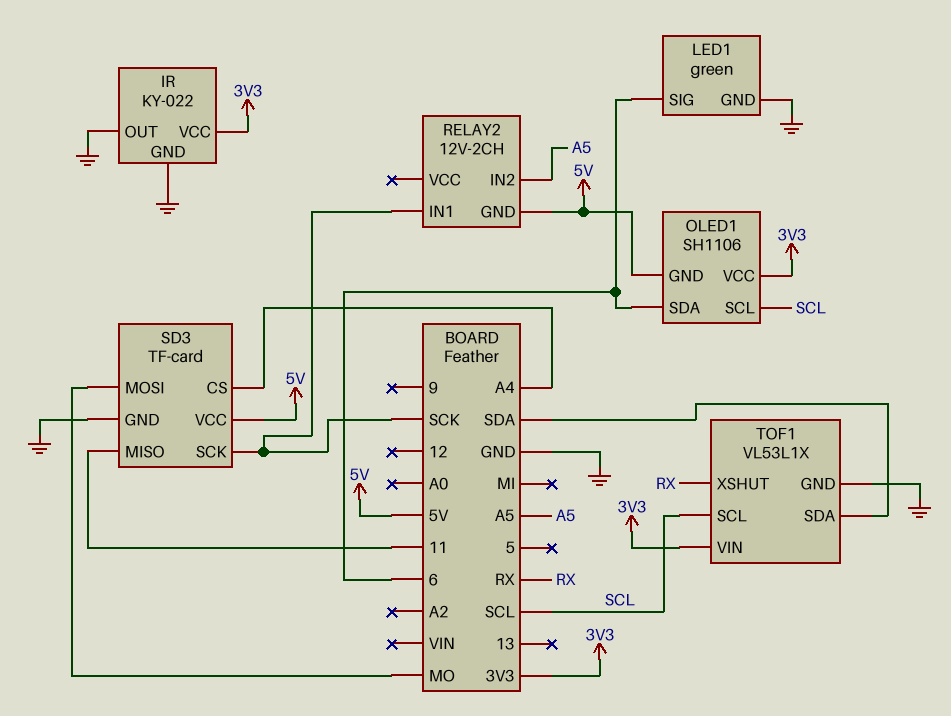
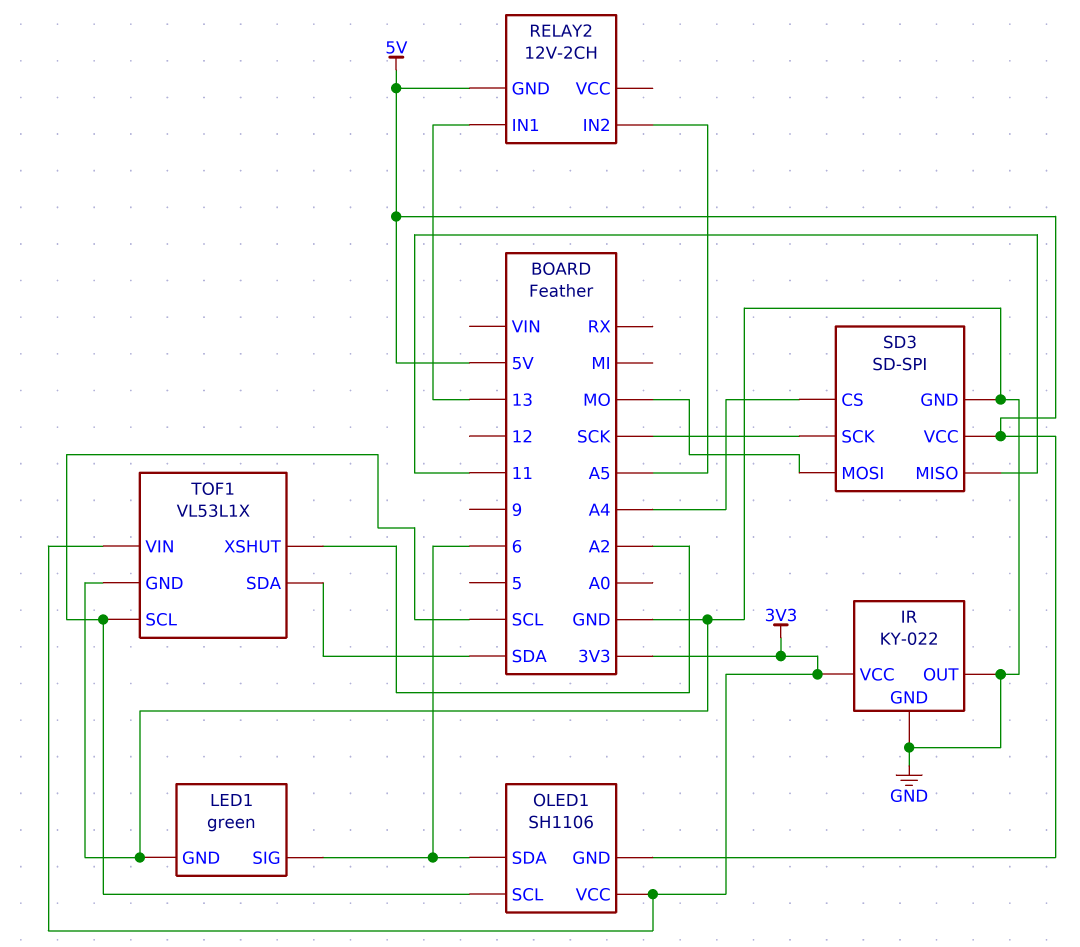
RELAY2 pin IN1: SCK -> 13
SD3: TF-card -> SD-SPI
TOF1 pin XSHUT: RX -> A2

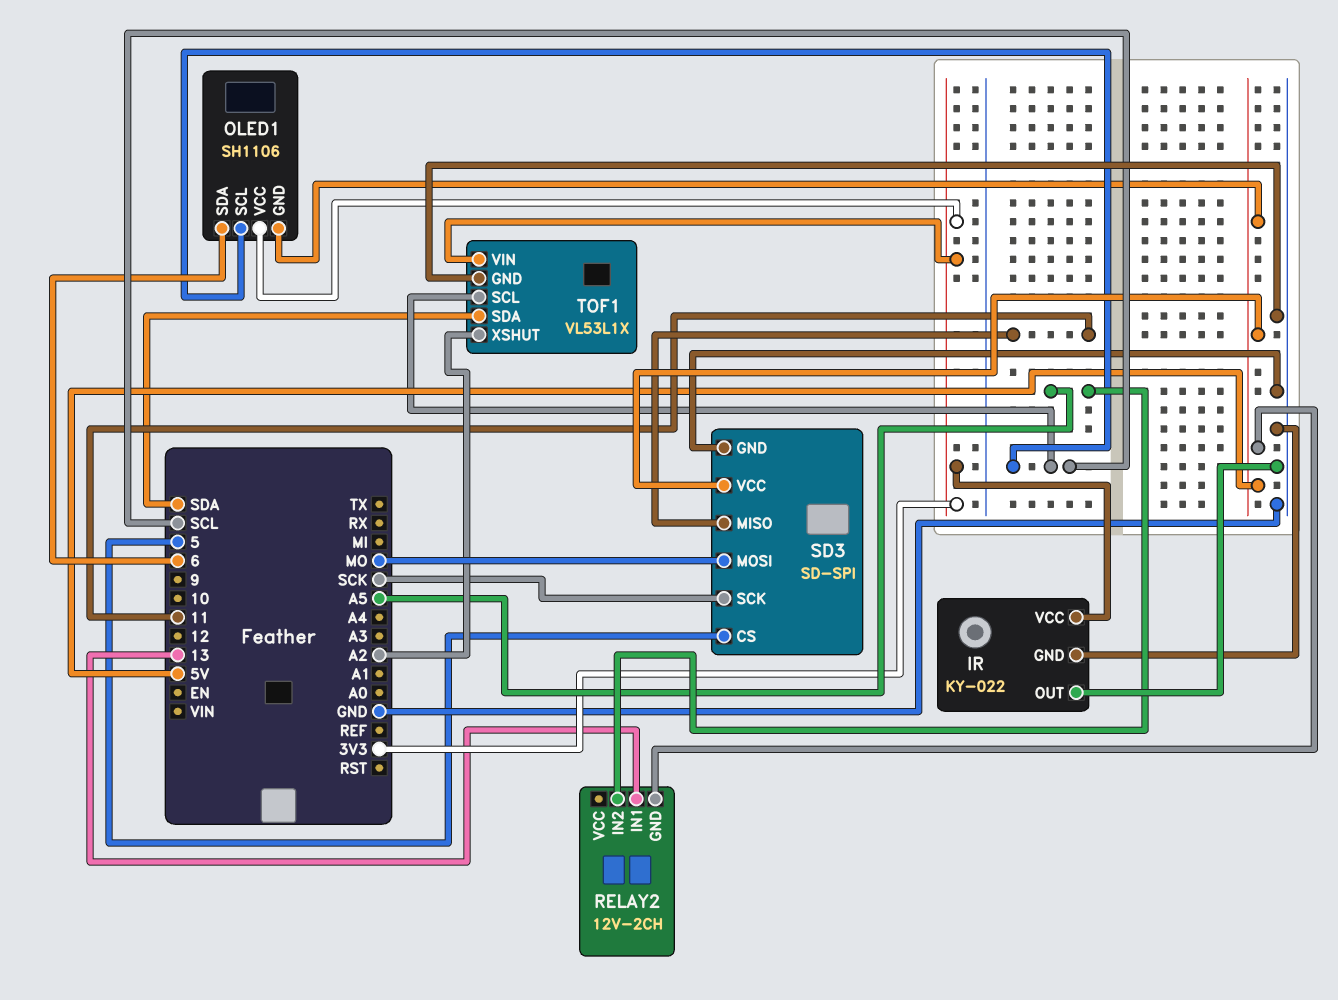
LED1: green -> none
LED1 pin GND: GND -> none
LED1 pin SIG: 6 -> none
SD3 pin CS: A4 -> 5

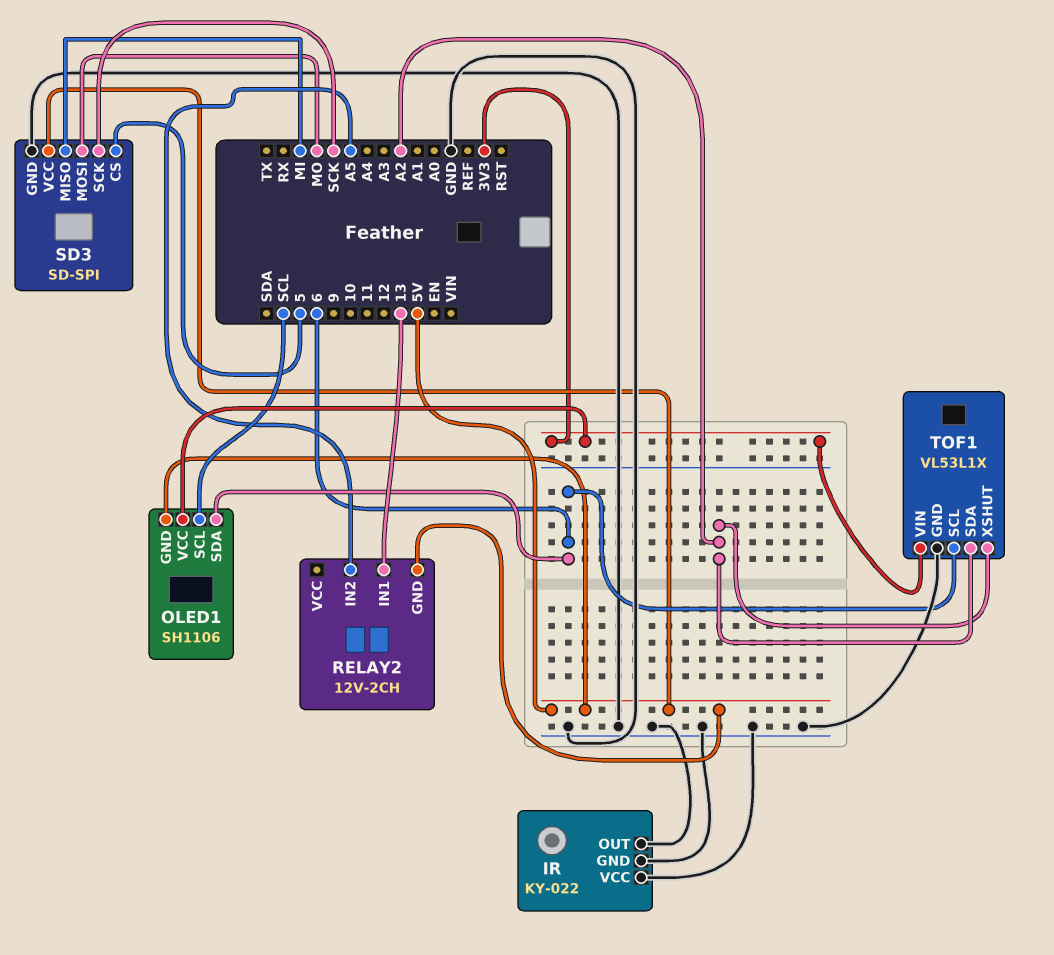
IR pin VCC: 3V3 -> GND
SD3 pin MISO: 11 -> MI
TOF1 pin SCL: SCL -> 6
TOF1 pin SDA: SDA -> A2

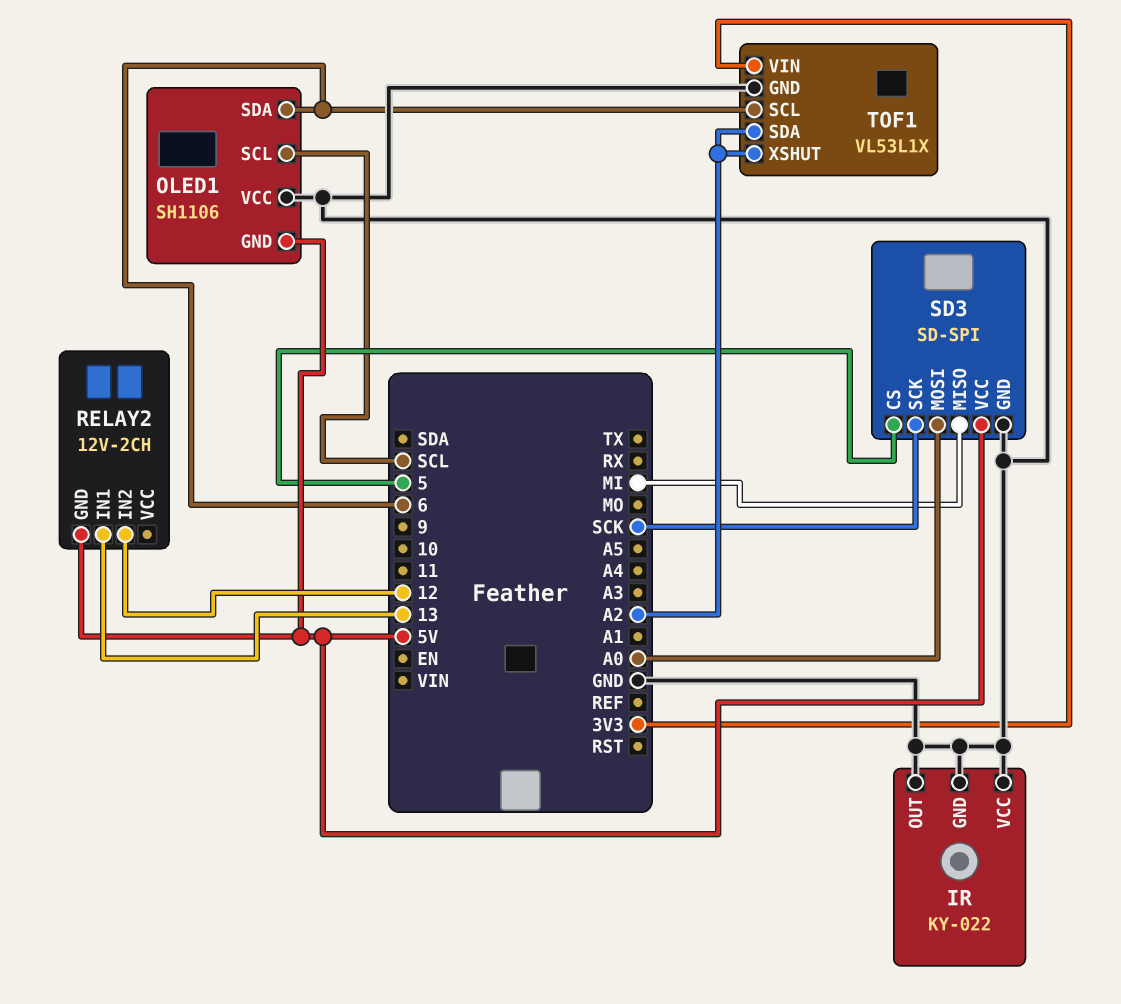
OLED1 pin VCC: 3V3 -> GND
RELAY2 pin IN2: A5 -> 12
SD3 pin MOSI: MO -> A0

